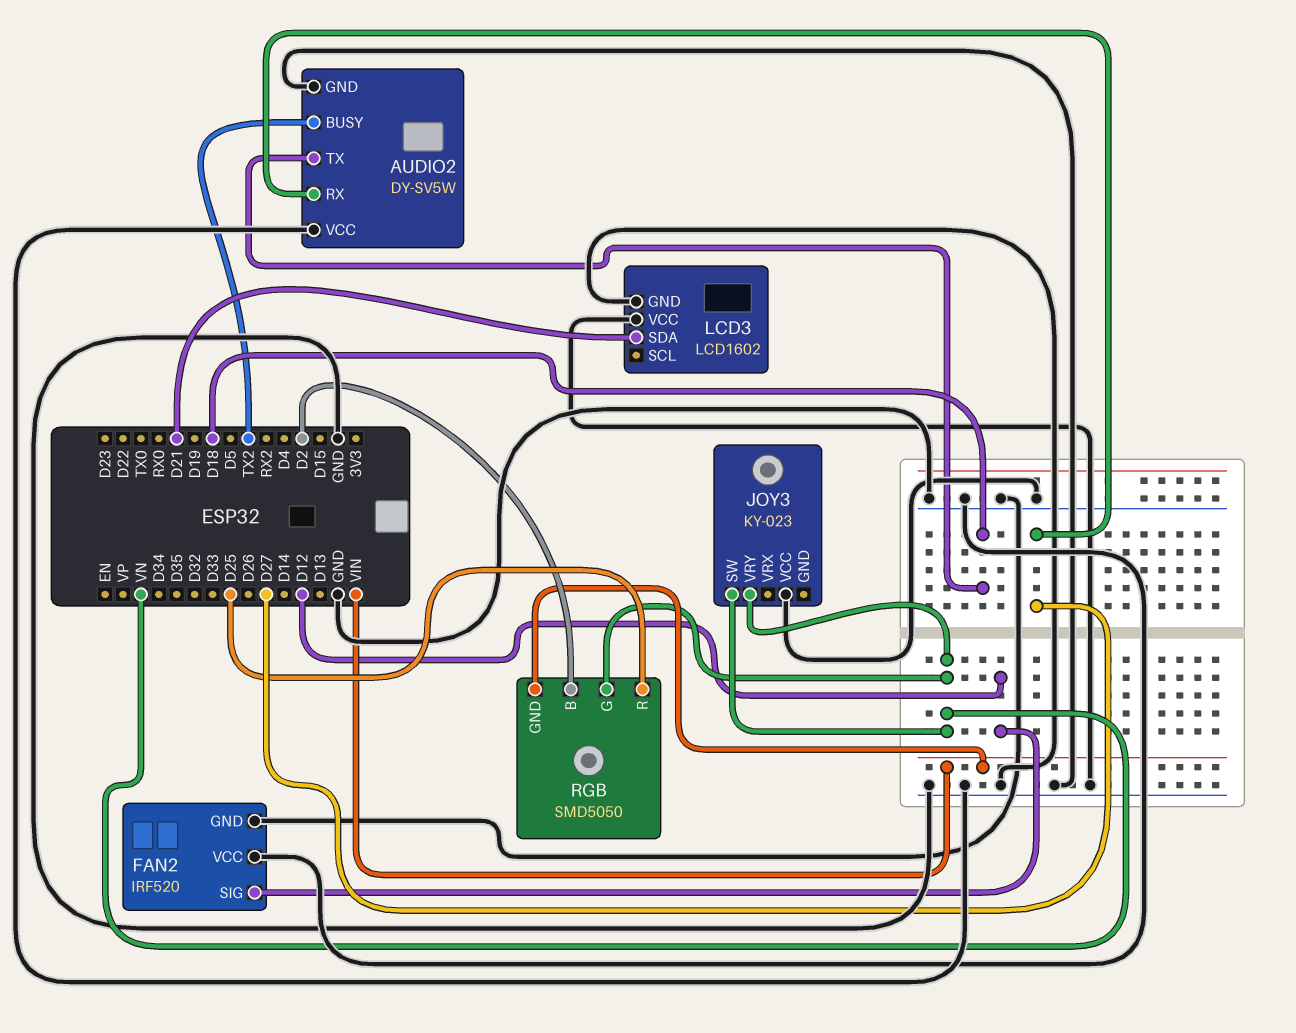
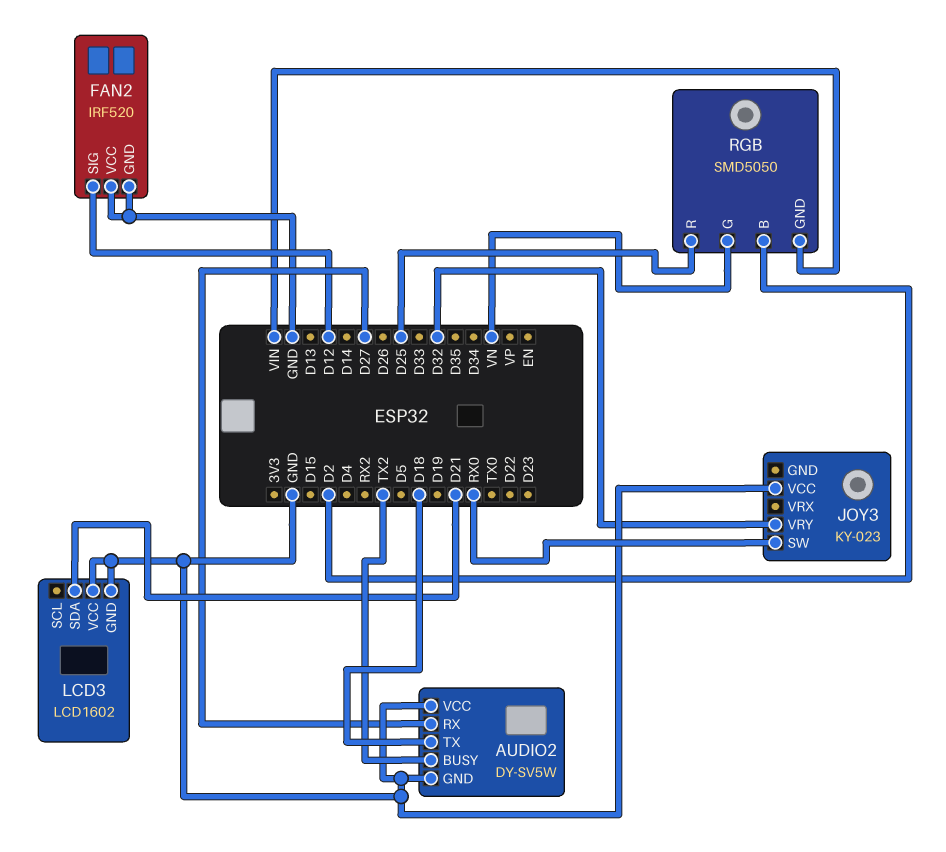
JOY3 pin SW: VN -> RX0
JOY3 pin VRY: VN -> D32

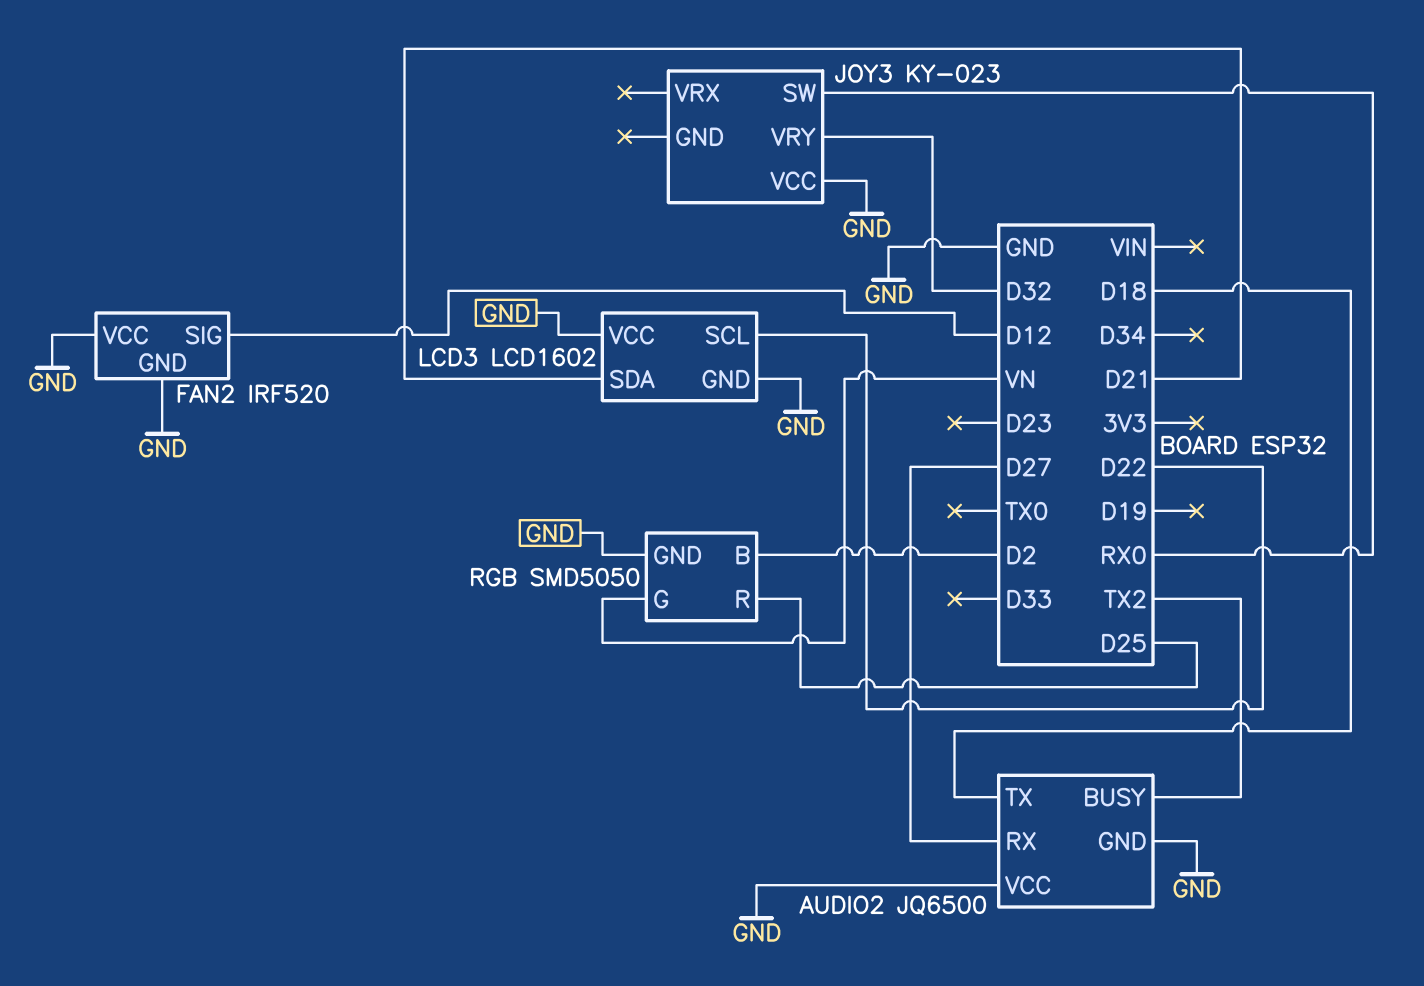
AUDIO2: DY-SV5W -> JQ6500
LCD3 pin SCL: none -> D22
RGB pin GND: VIN -> GND

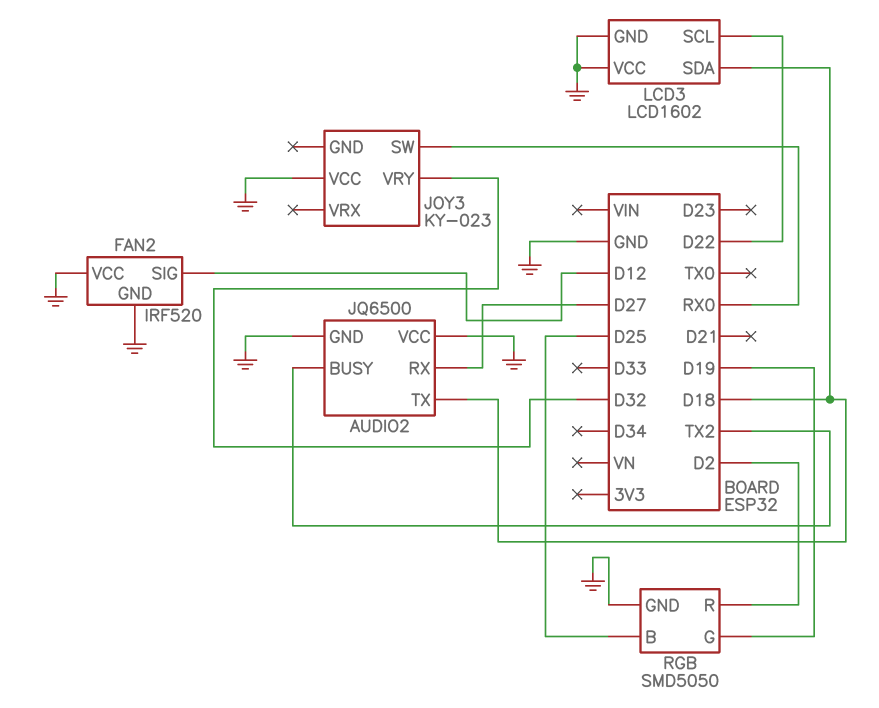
LCD3 pin SDA: D21 -> D18
RGB pin B: D2 -> D25
RGB pin G: VN -> D19
RGB pin R: D25 -> D2

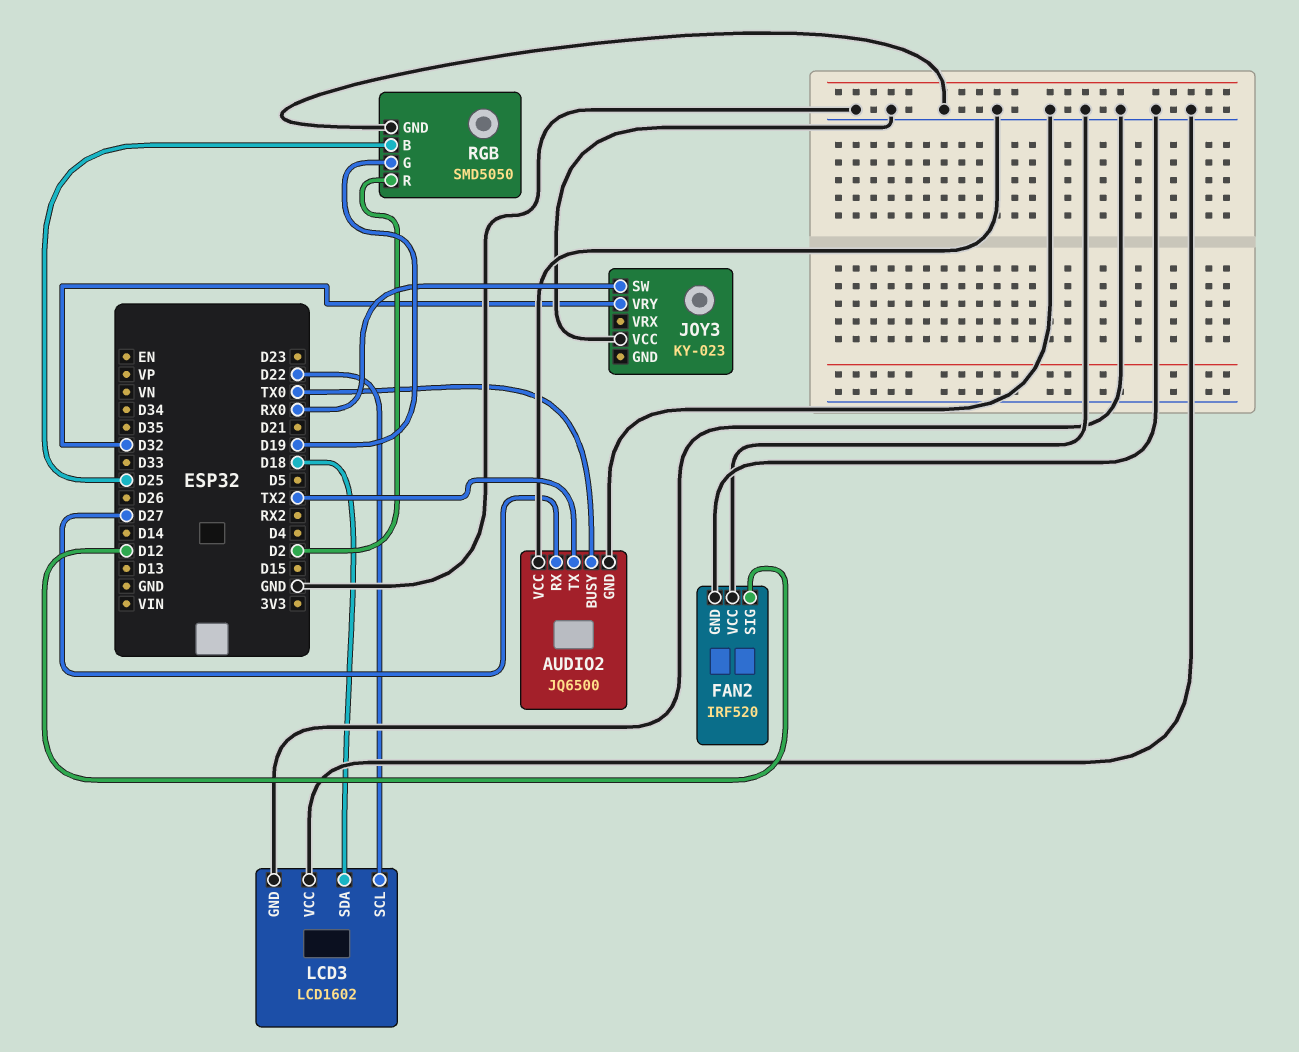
AUDIO2 pin BUSY: TX2 -> TX0
AUDIO2 pin TX: D18 -> TX2

